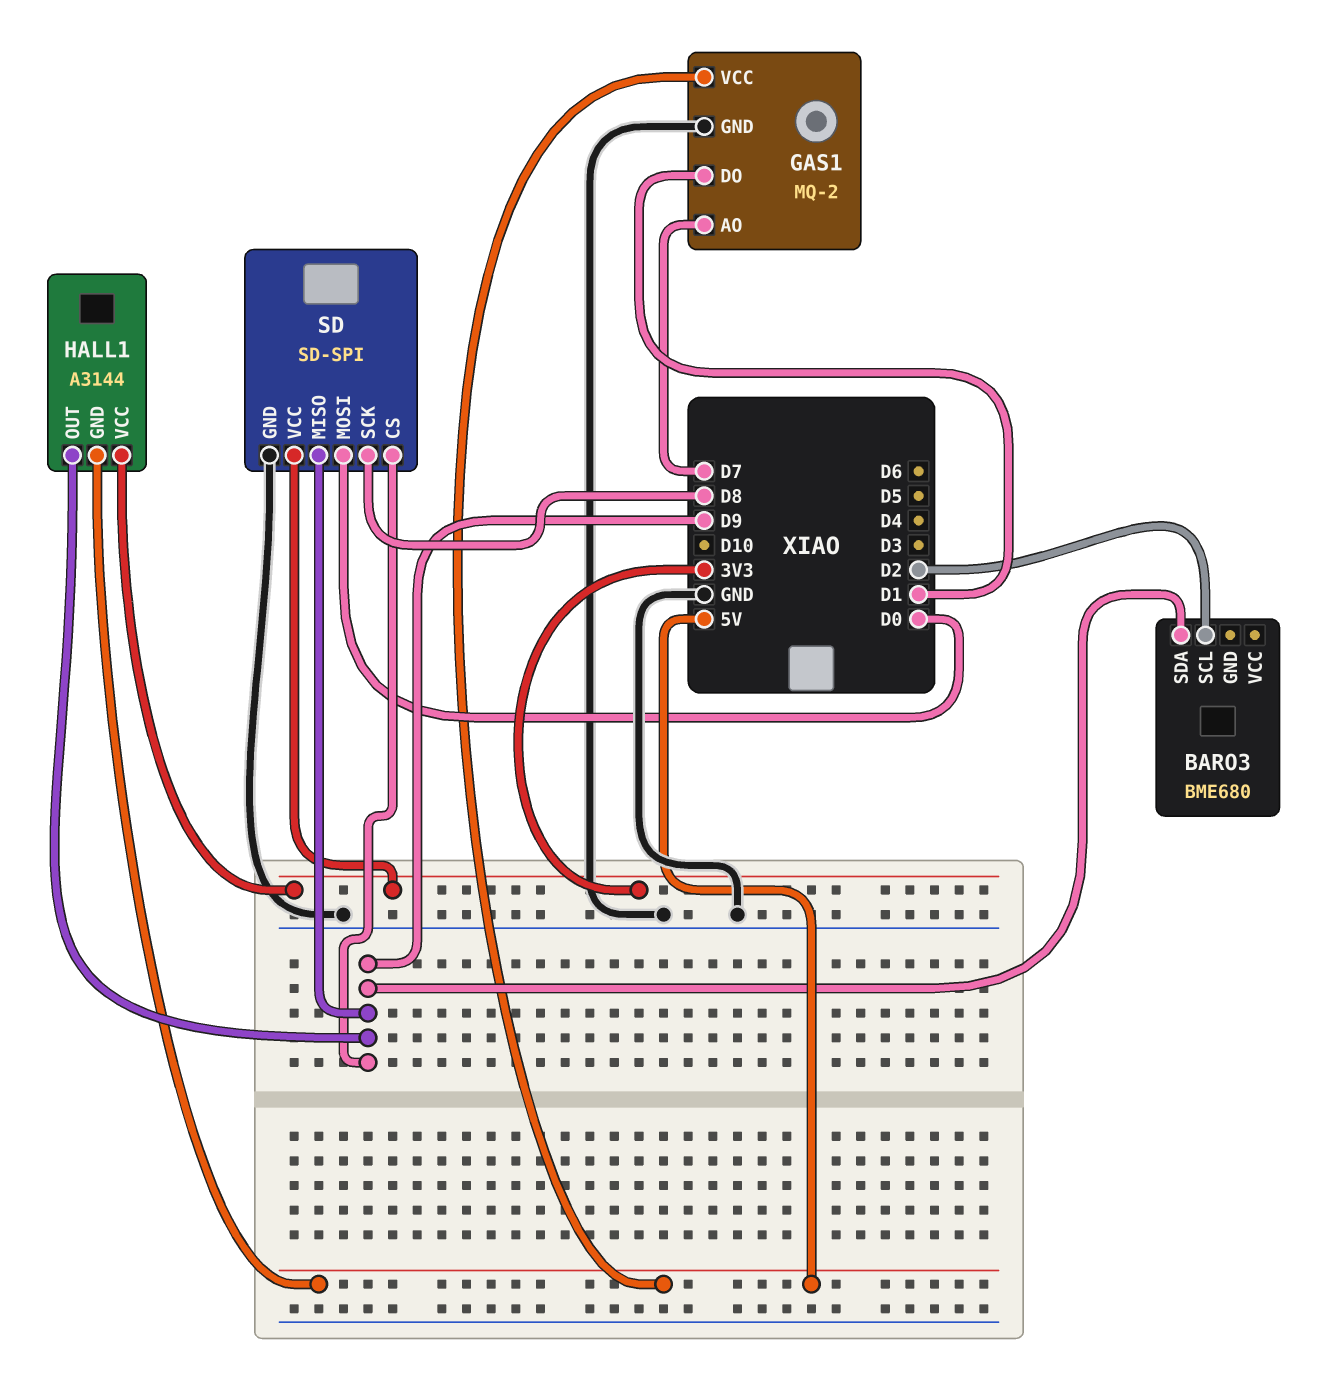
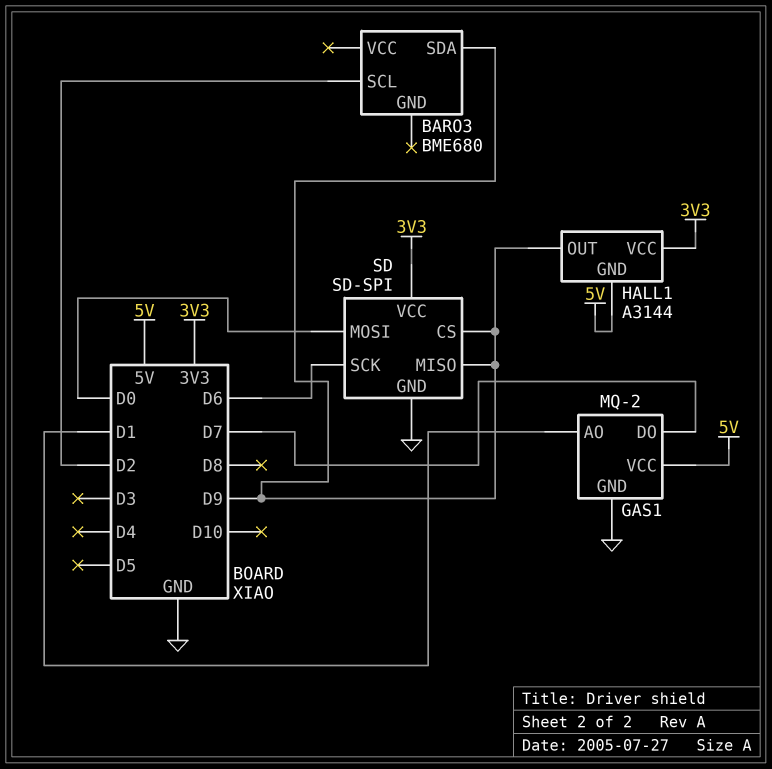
GAS1 pin AO: D7 -> D1
GAS1 pin DO: D1 -> D7
SD pin SCK: D8 -> D6

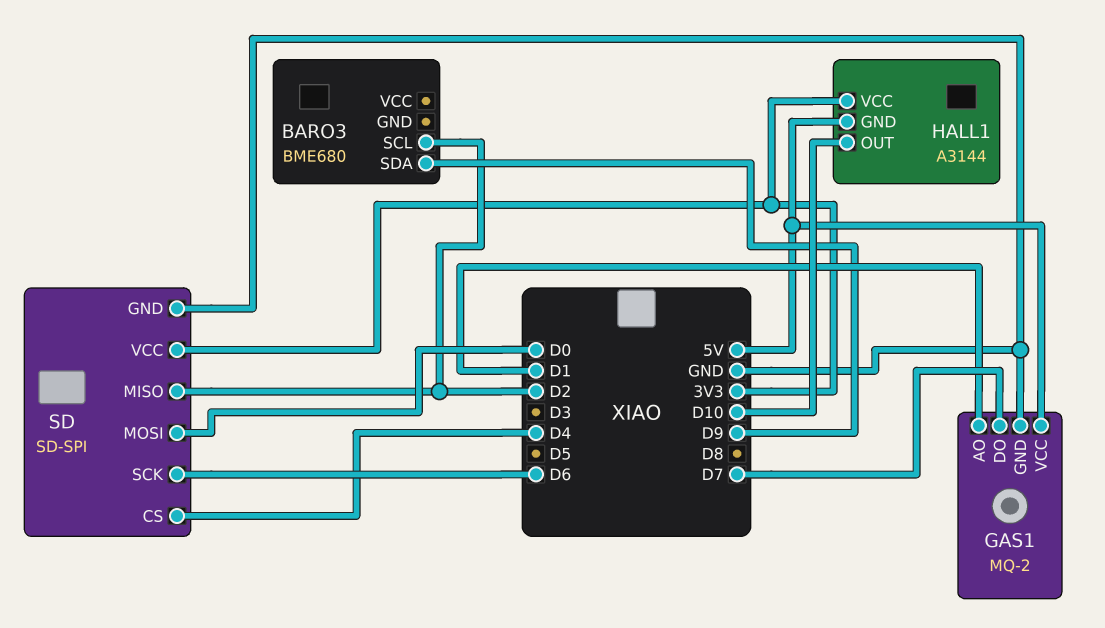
HALL1 pin OUT: D9 -> D10
SD pin CS: D9 -> D4
SD pin MISO: D9 -> D2

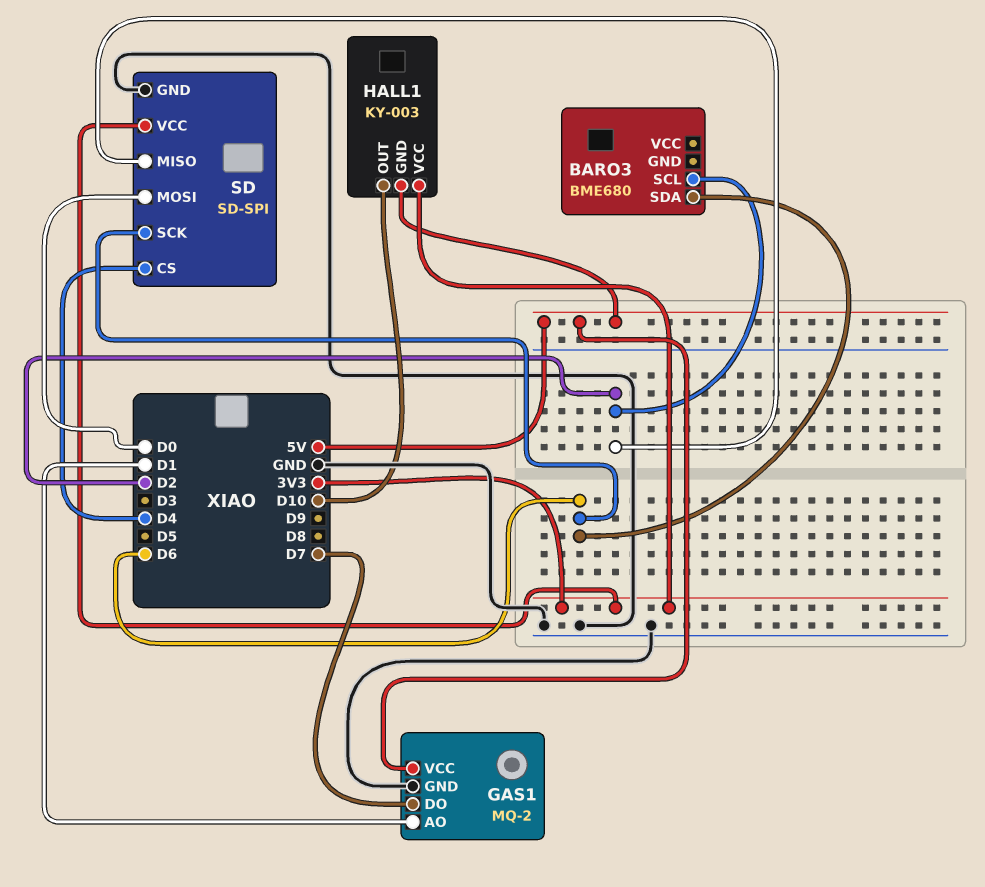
BARO3 pin SDA: D9 -> D6
HALL1: A3144 -> KY-003

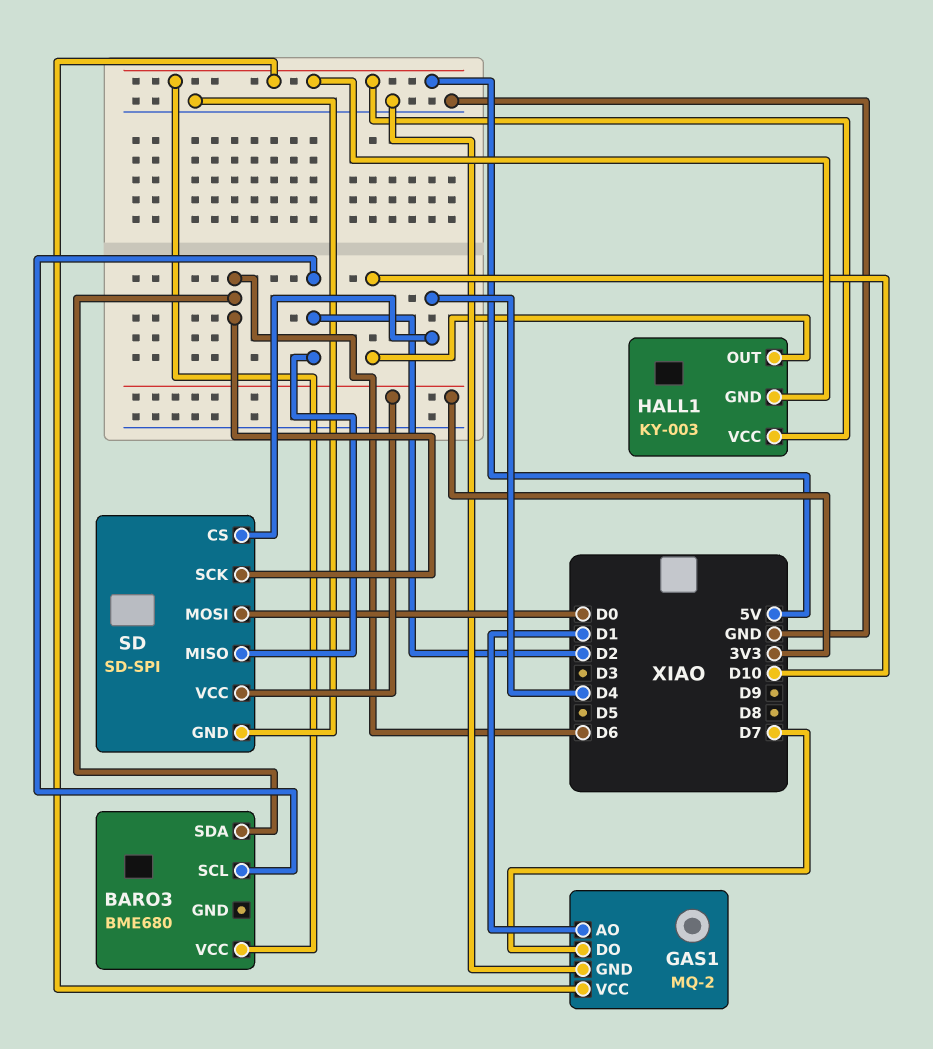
BARO3 pin VCC: none -> 5V
HALL1 pin VCC: 3V3 -> 5V

